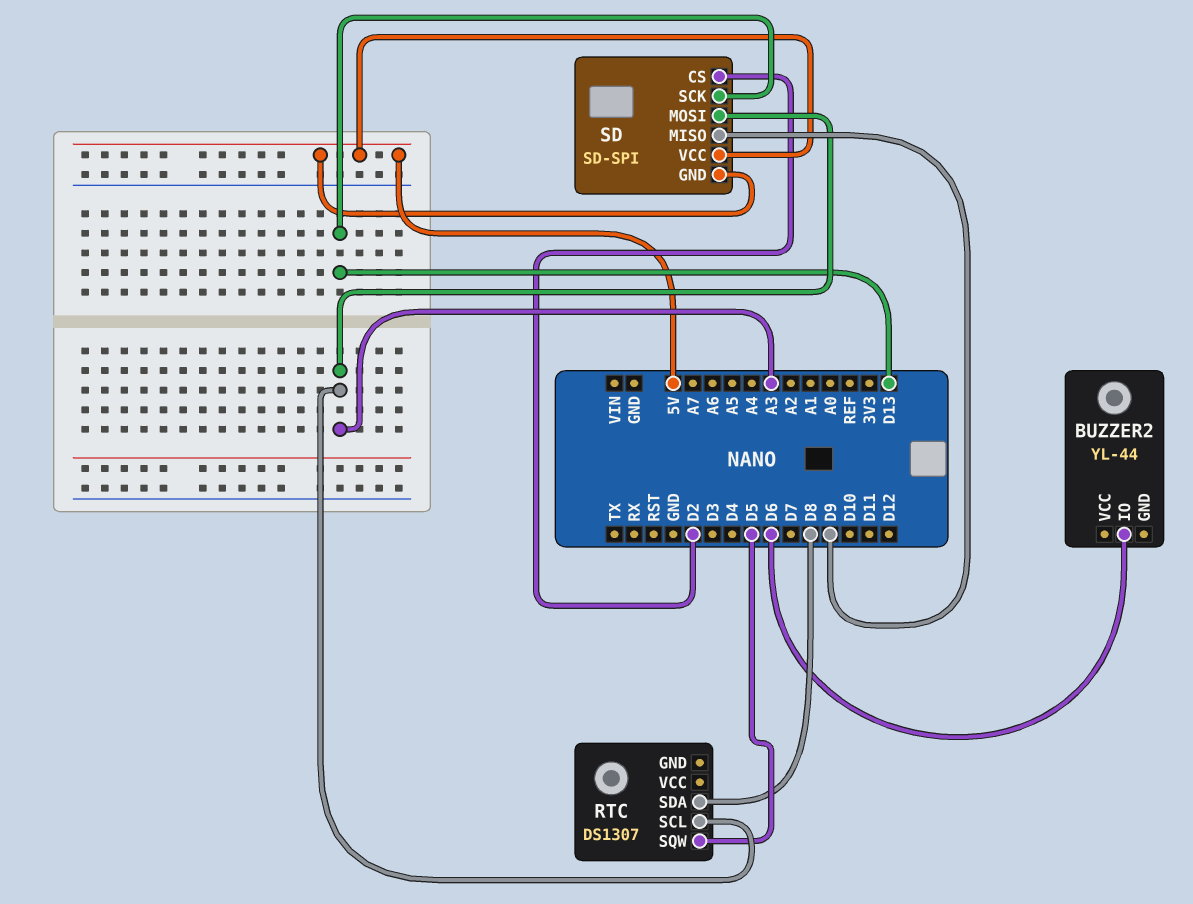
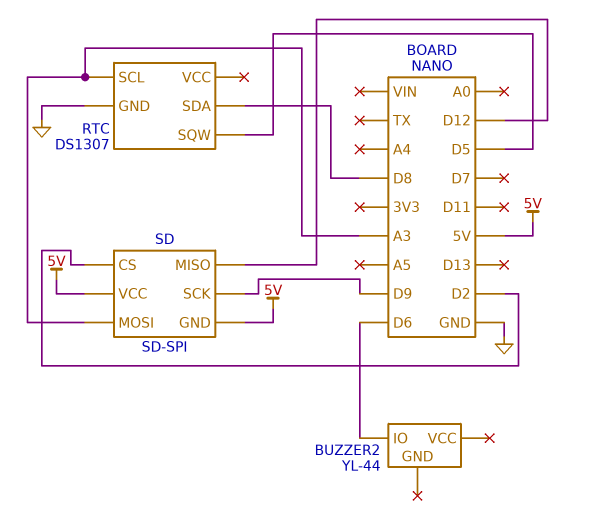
RTC pin GND: none -> GND
SD pin MISO: D9 -> D12
SD pin SCK: D13 -> D9

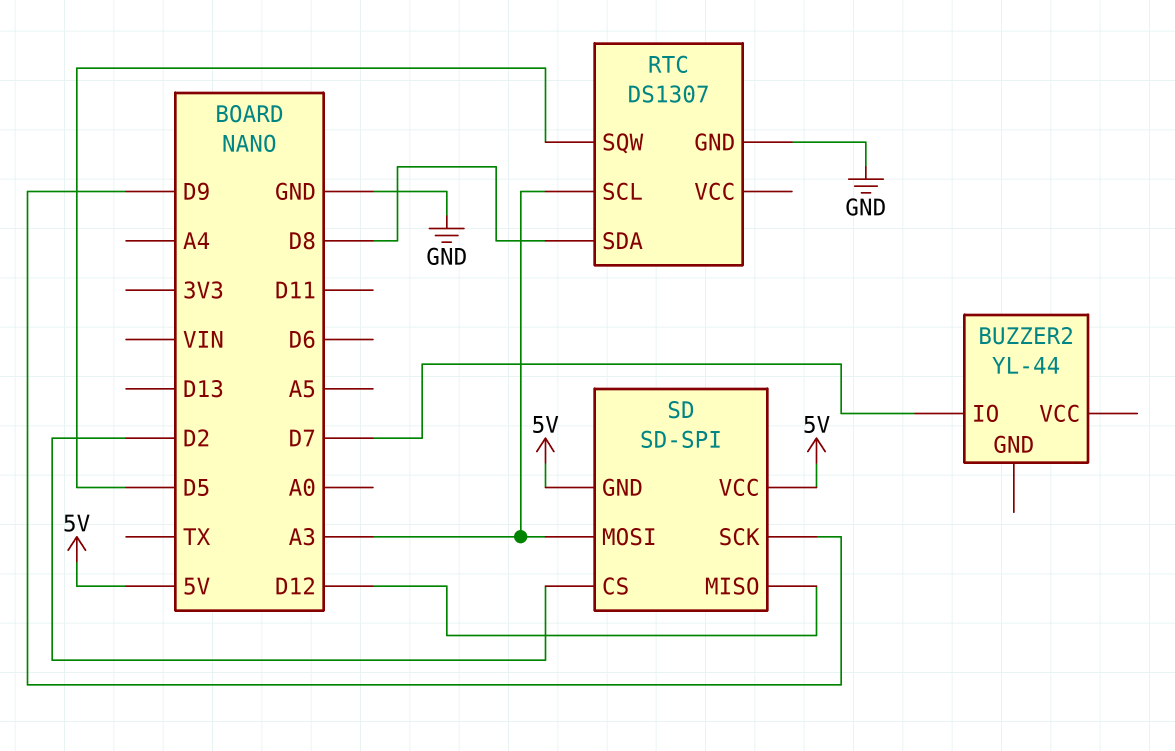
BUZZER2 pin IO: D6 -> D7

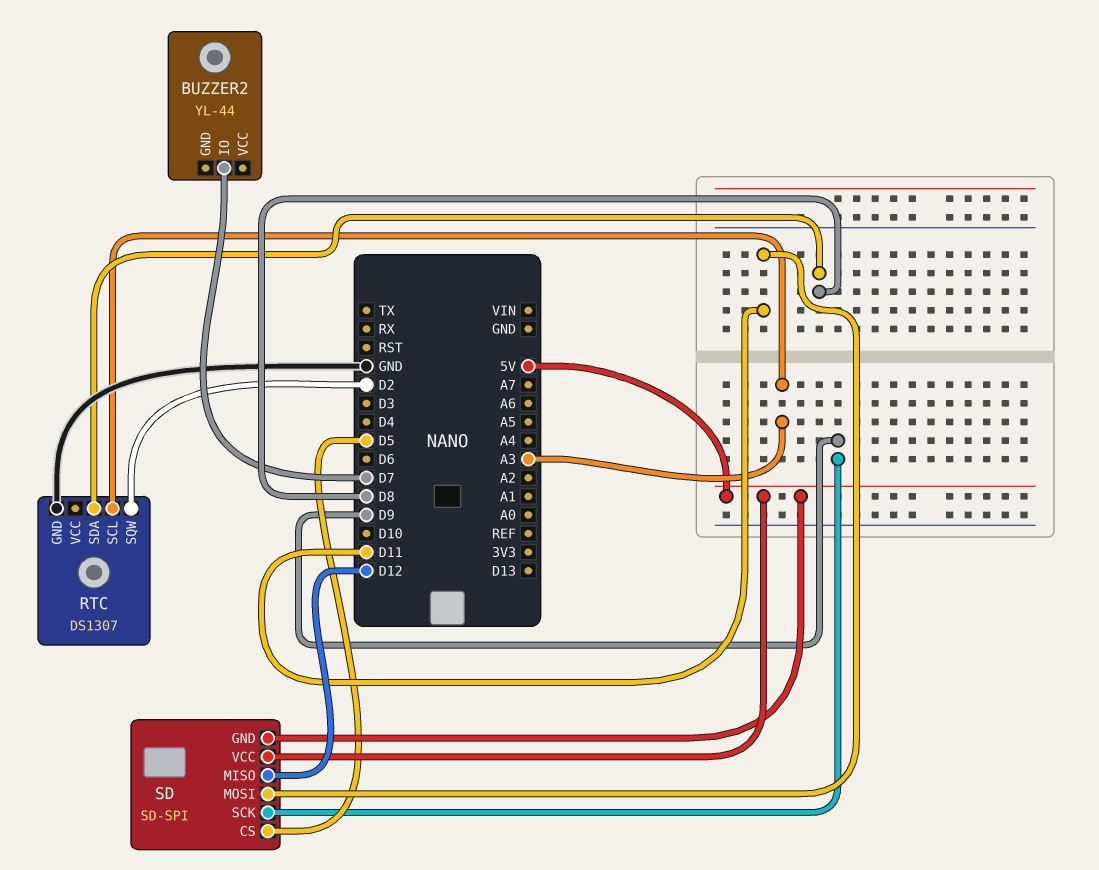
RTC pin SQW: D5 -> D2
SD pin CS: D2 -> D5
SD pin MOSI: A3 -> D11

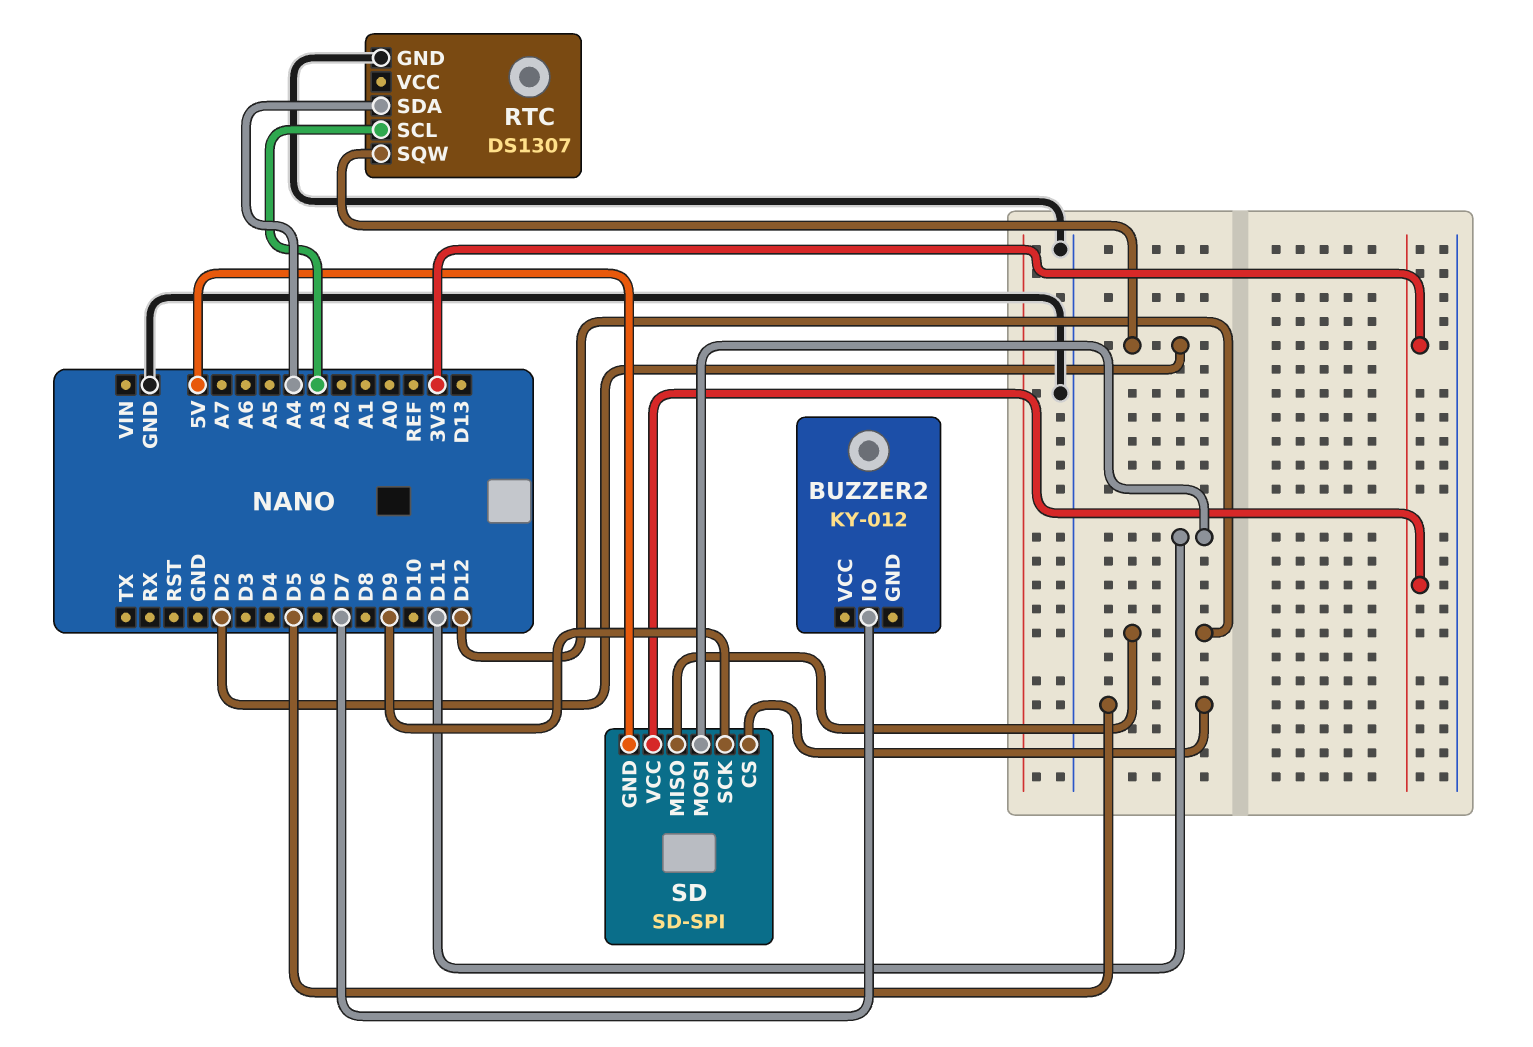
BUZZER2: YL-44 -> KY-012
RTC pin SDA: D8 -> A4
SD pin VCC: 5V -> 3V3

